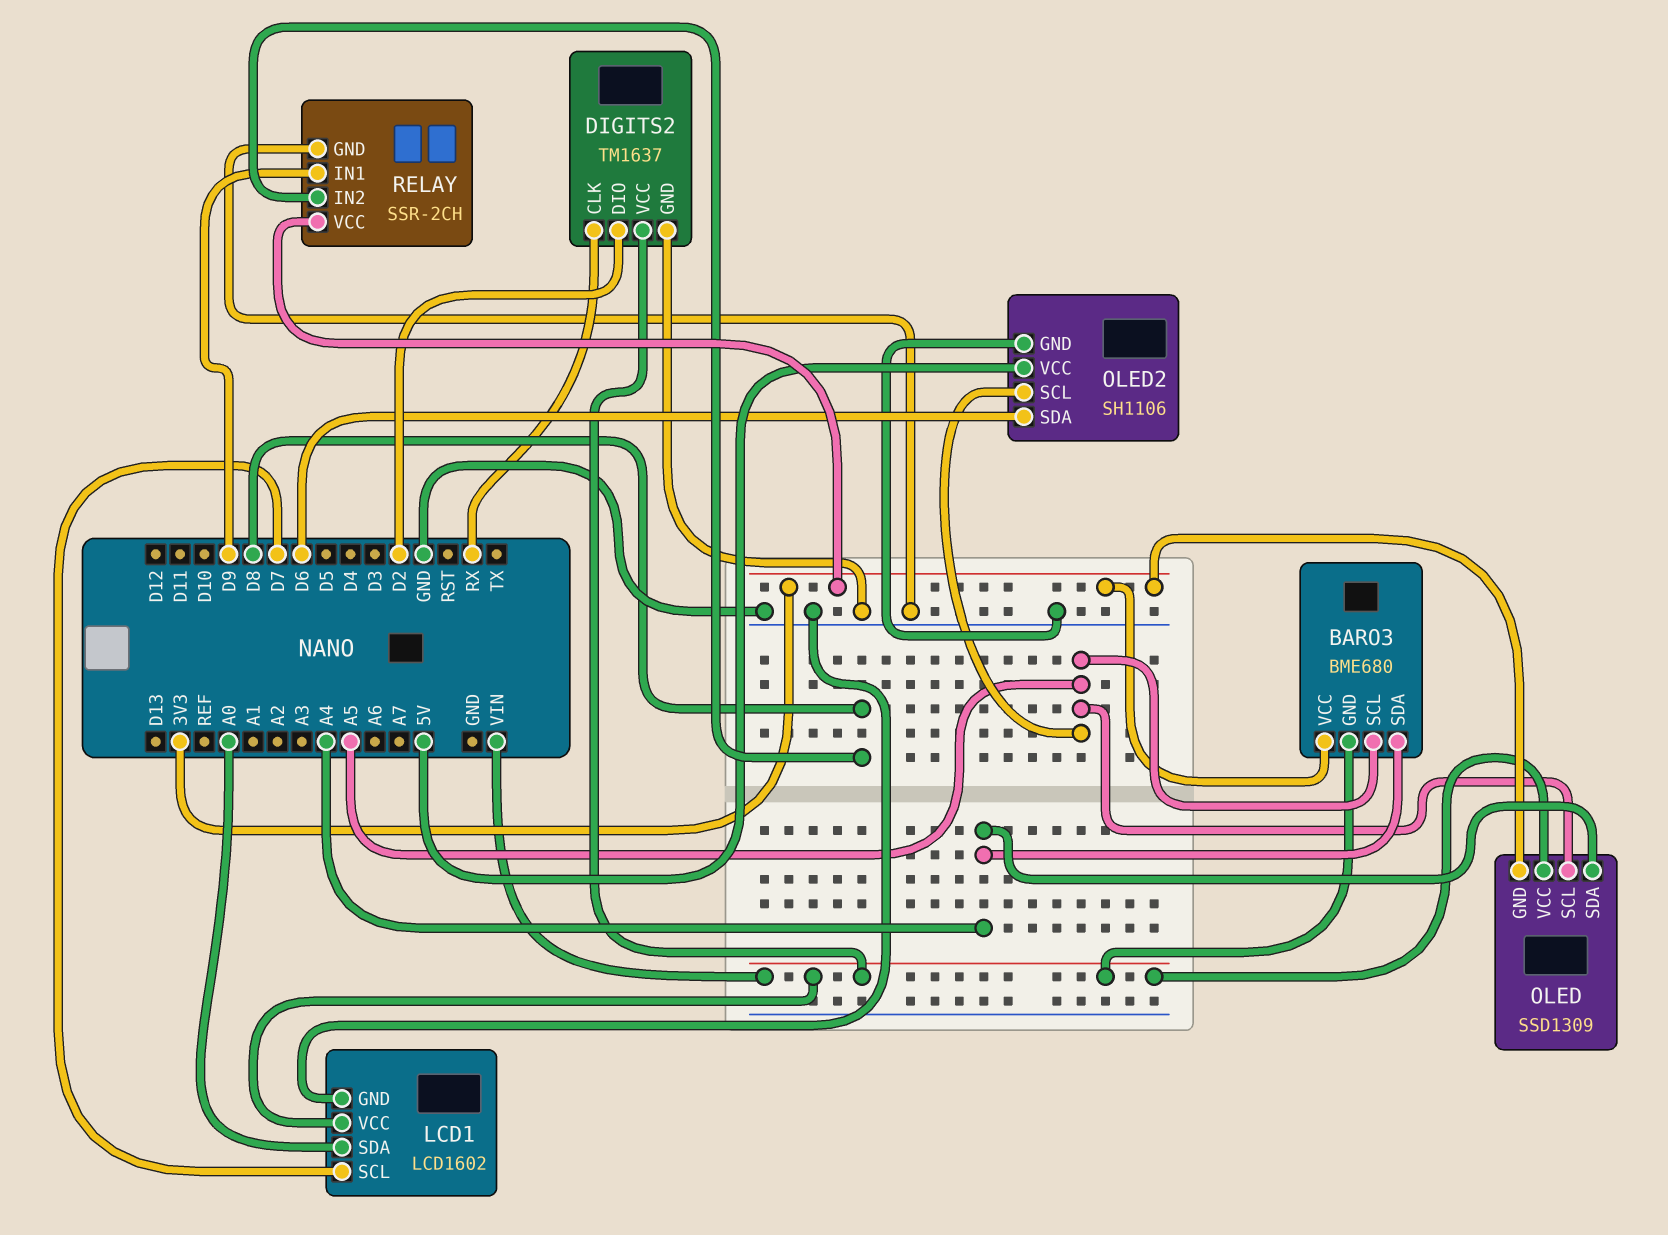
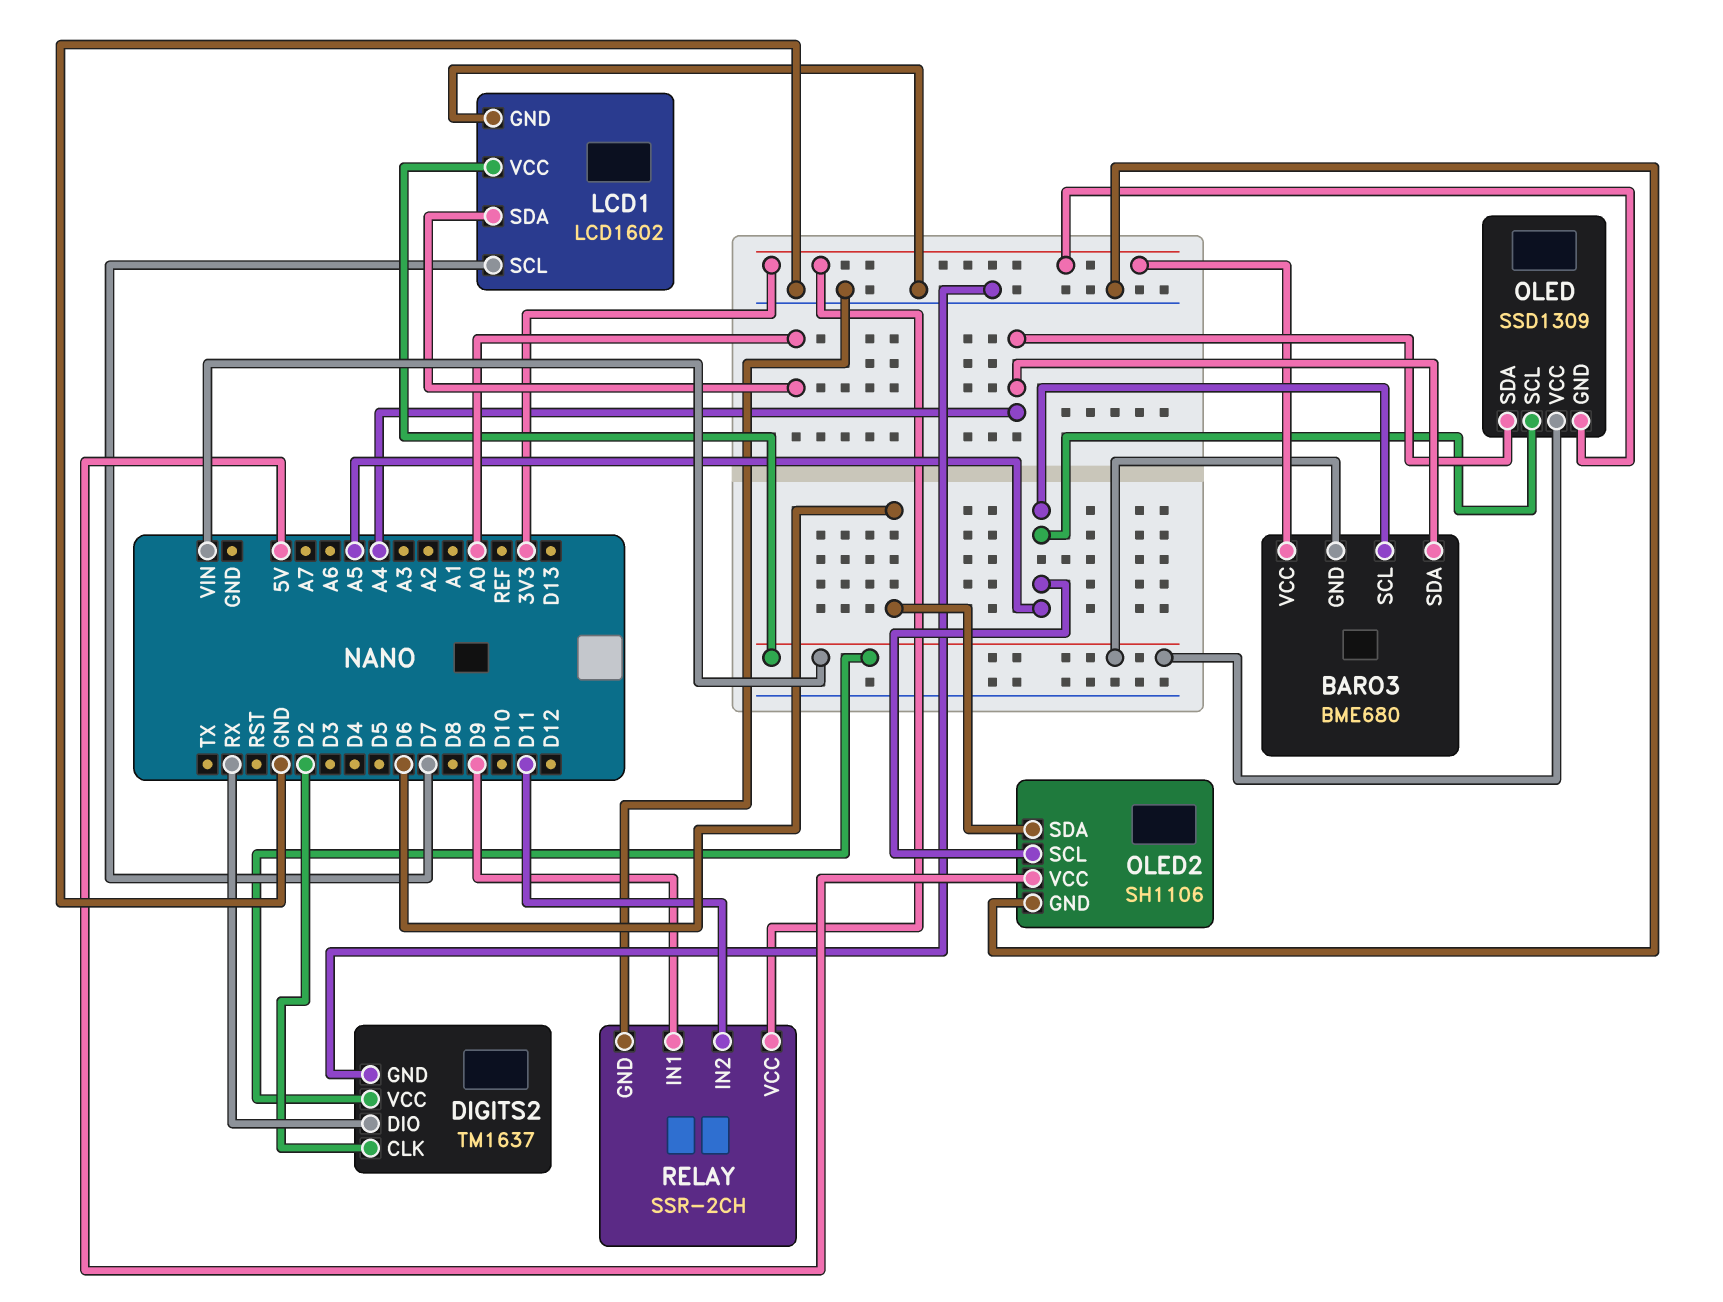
DIGITS2 pin CLK: RX -> D2
DIGITS2 pin DIO: D2 -> RX
RELAY pin IN2: D8 -> D11

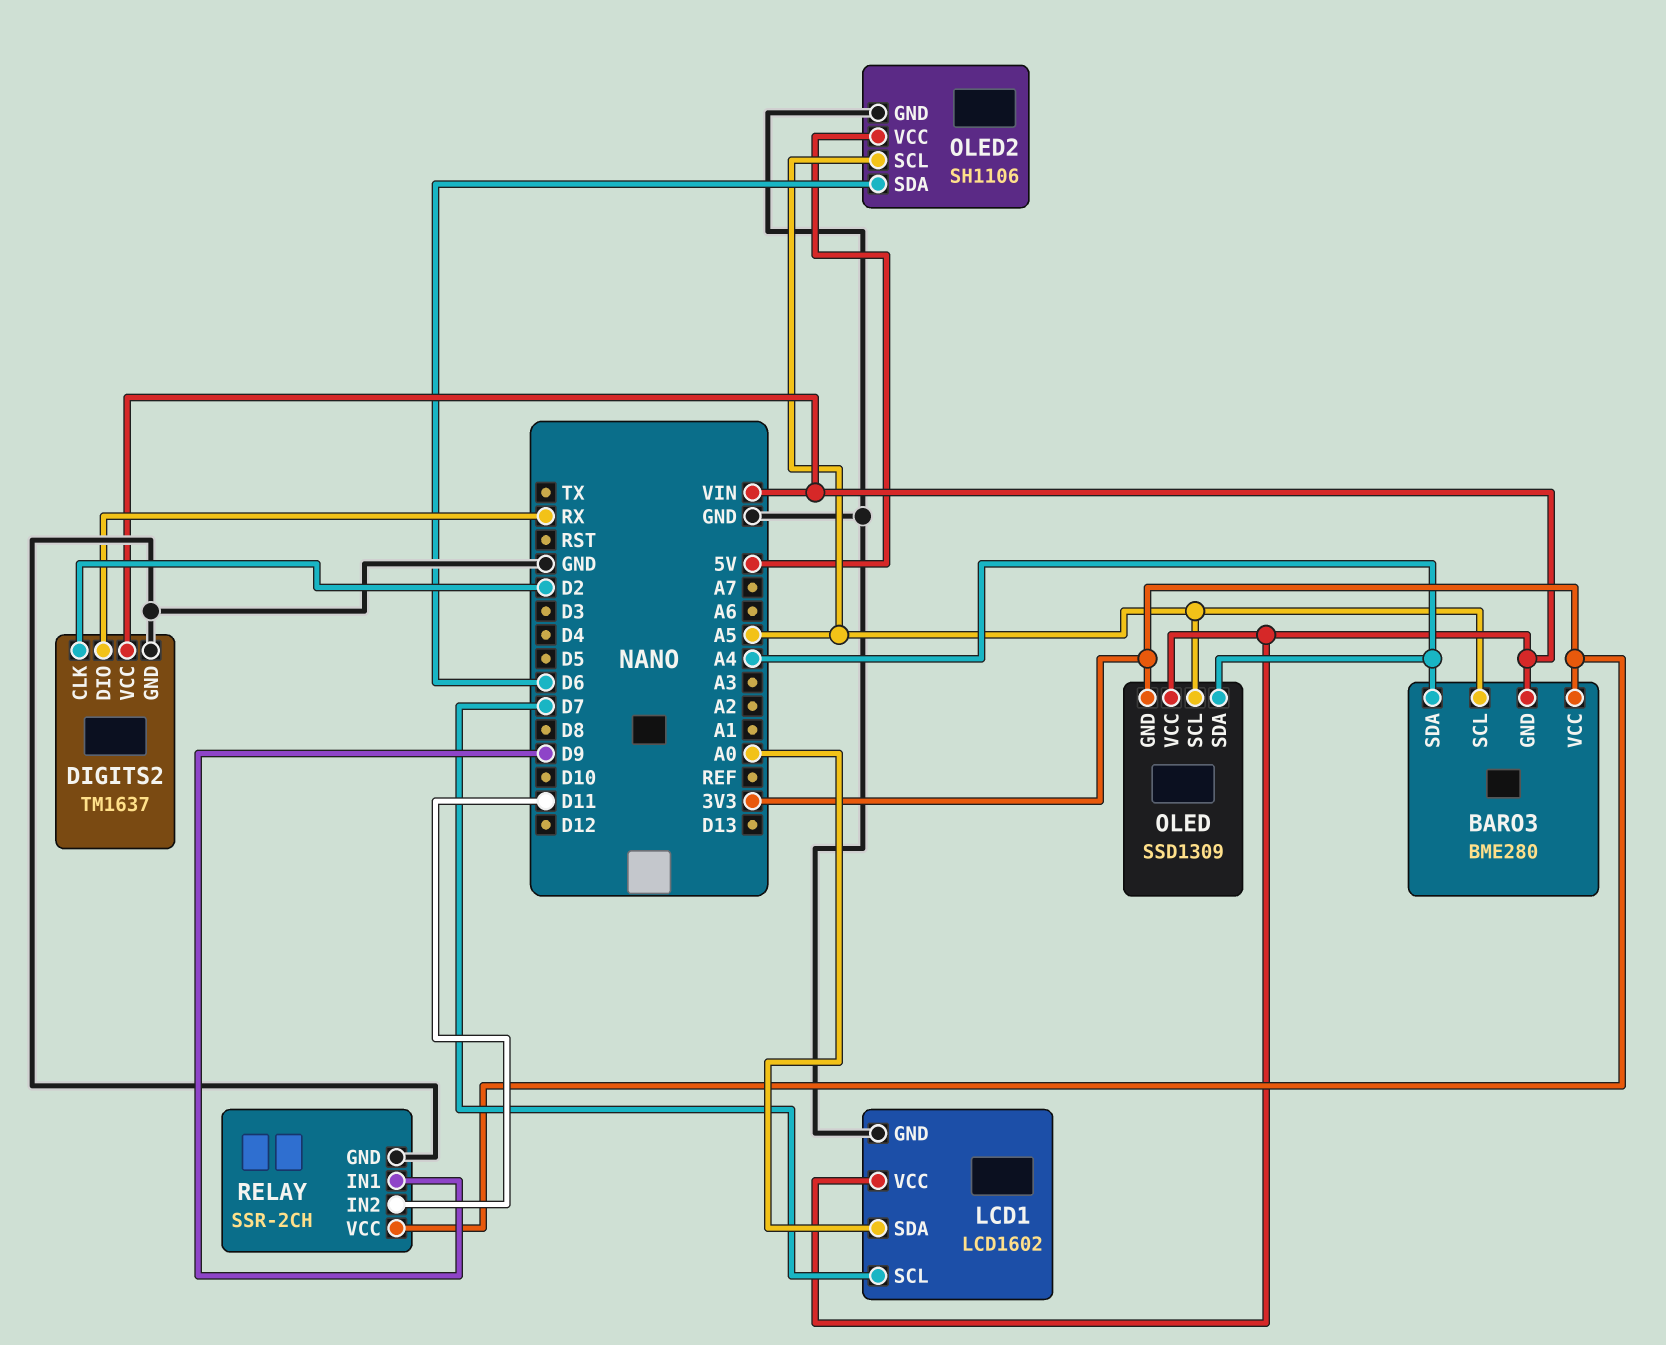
BARO3: BME680 -> BME280

